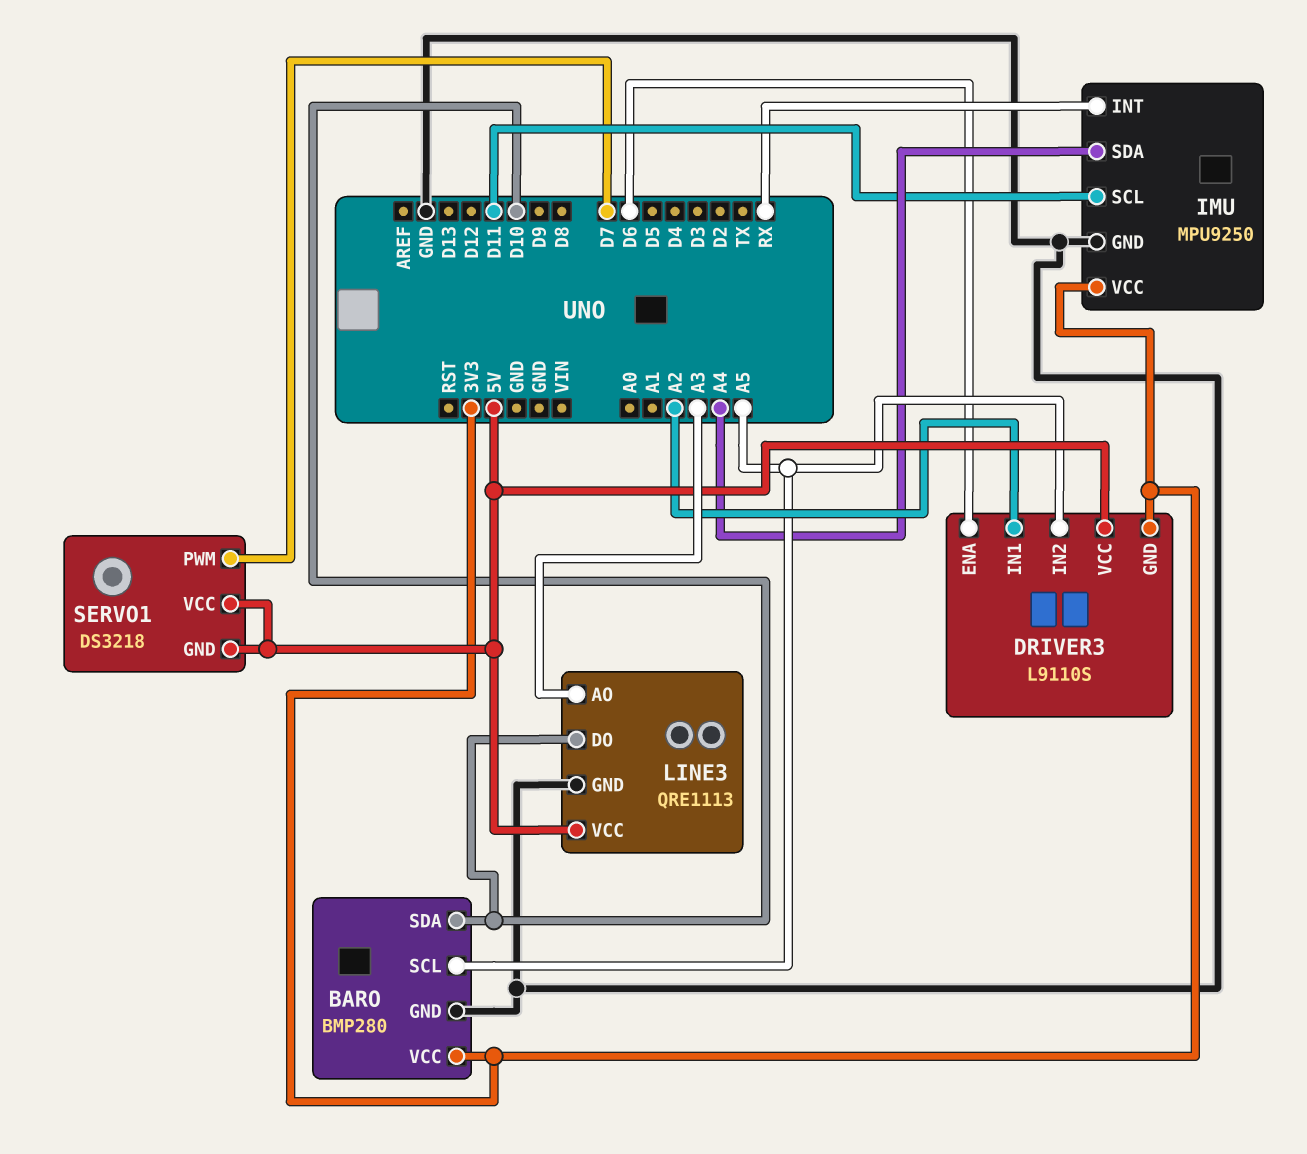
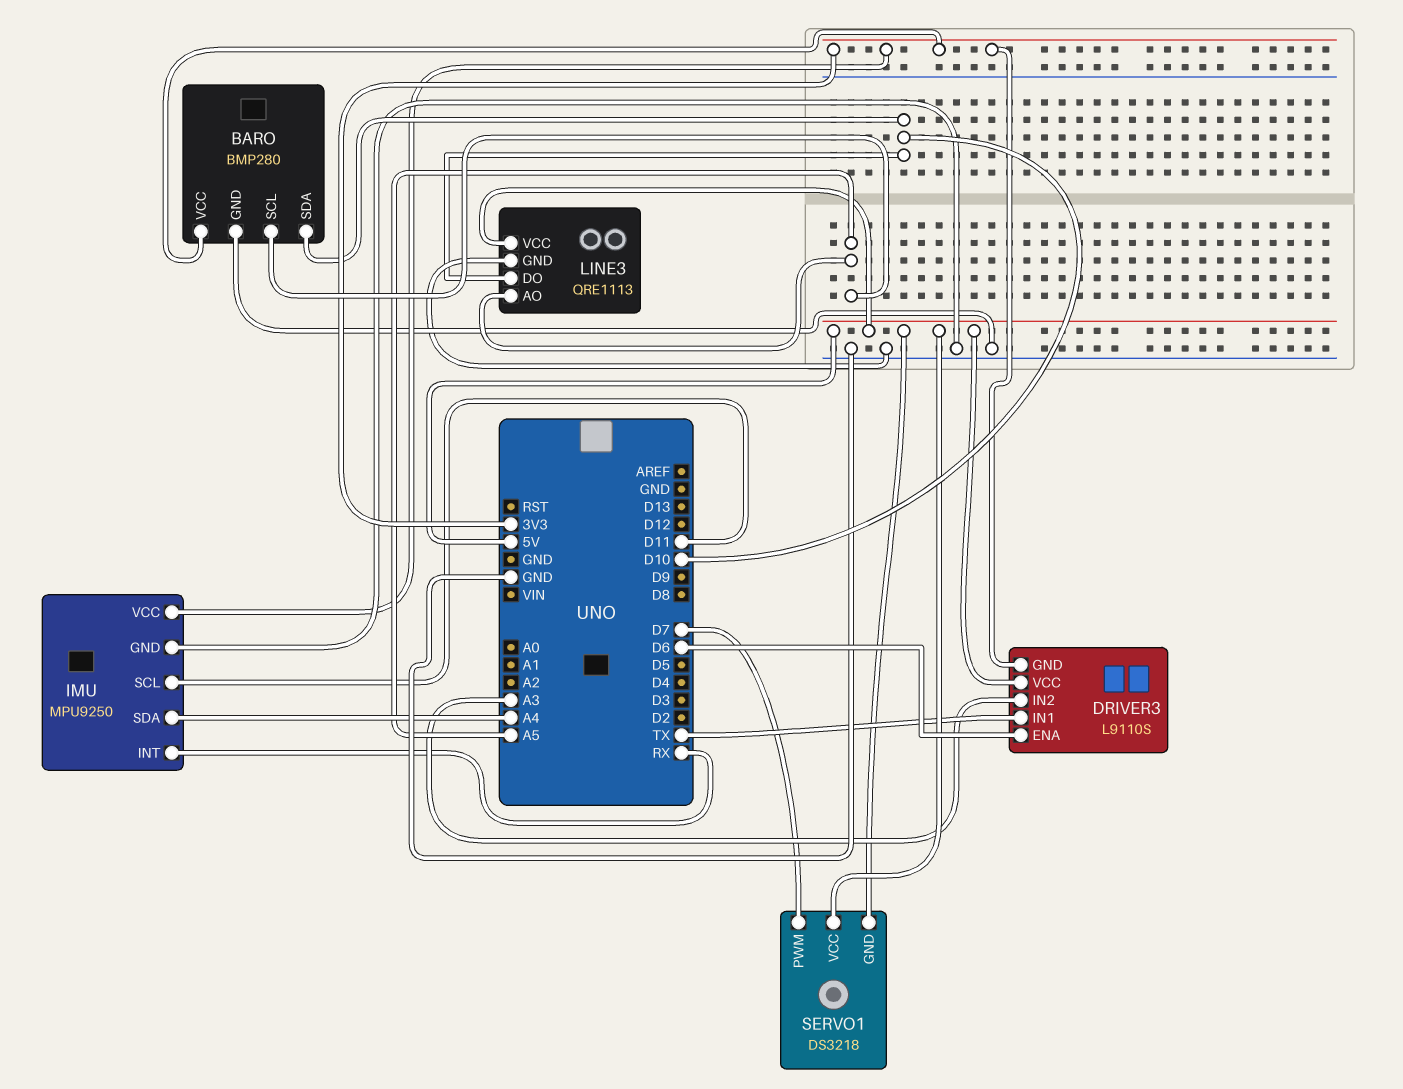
DRIVER3 pin IN1: A2 -> TX
DRIVER3 pin IN2: A5 -> A3
LINE3 pin AO: A3 -> A5

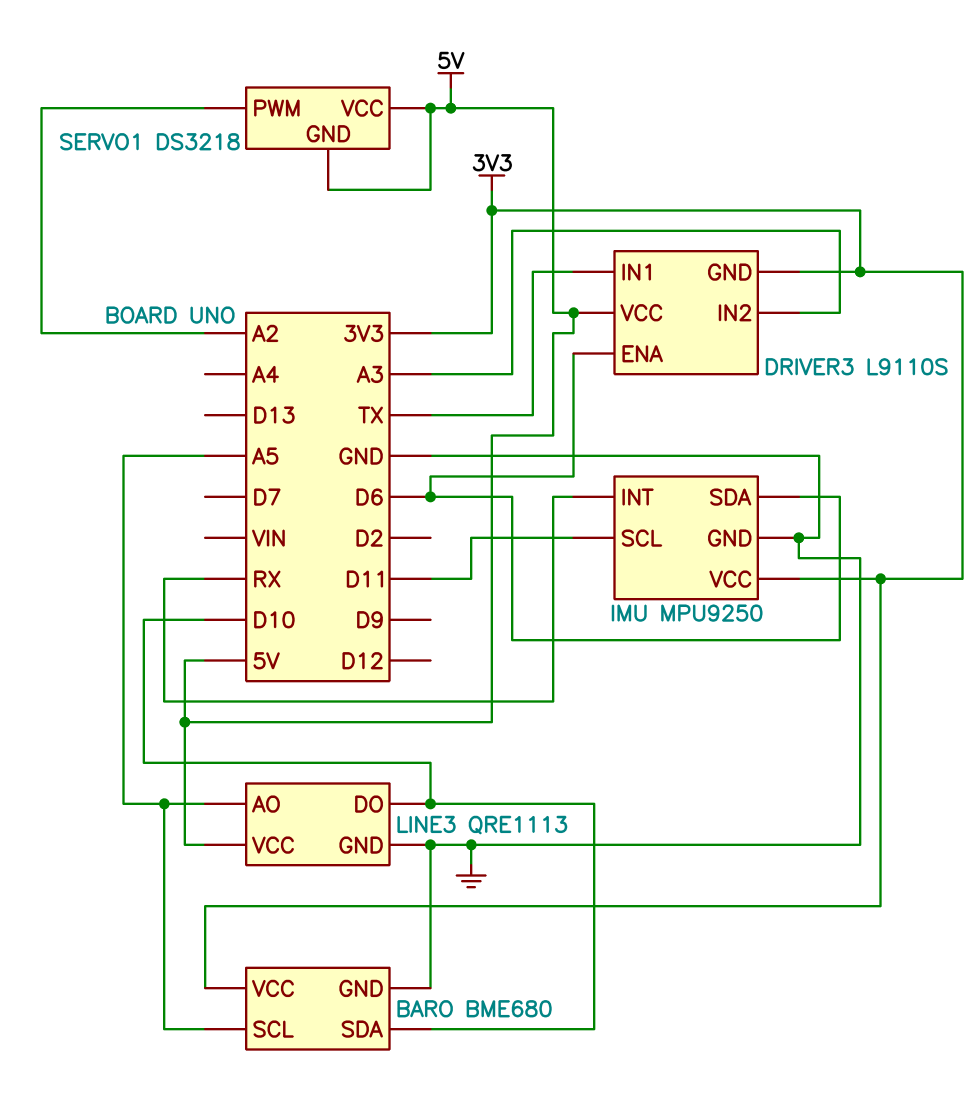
BARO: BMP280 -> BME680
IMU pin SDA: A4 -> D6
SERVO1 pin PWM: D7 -> A2

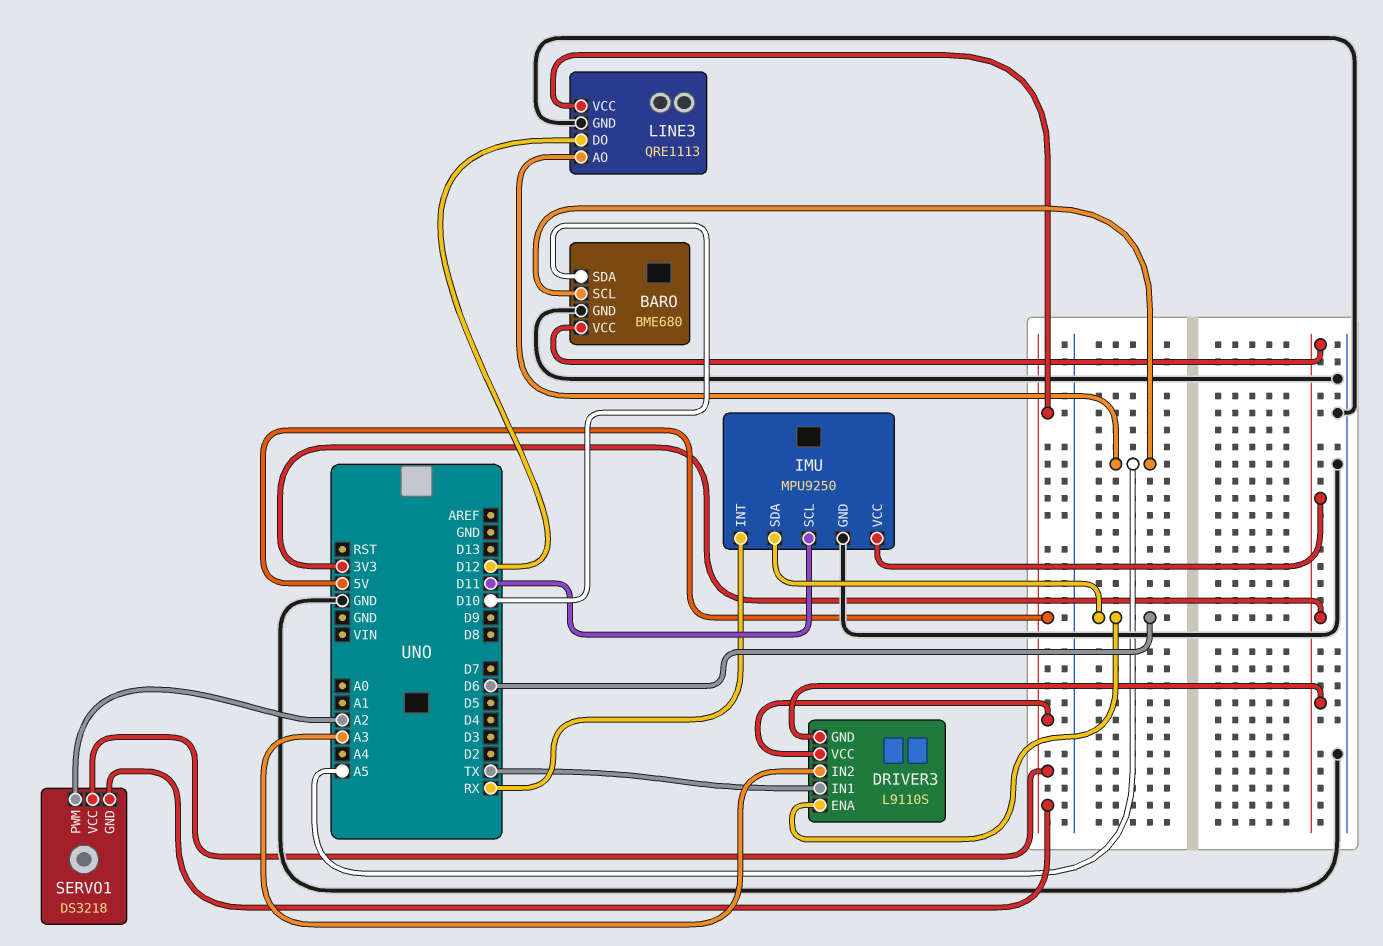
LINE3 pin DO: D10 -> D12

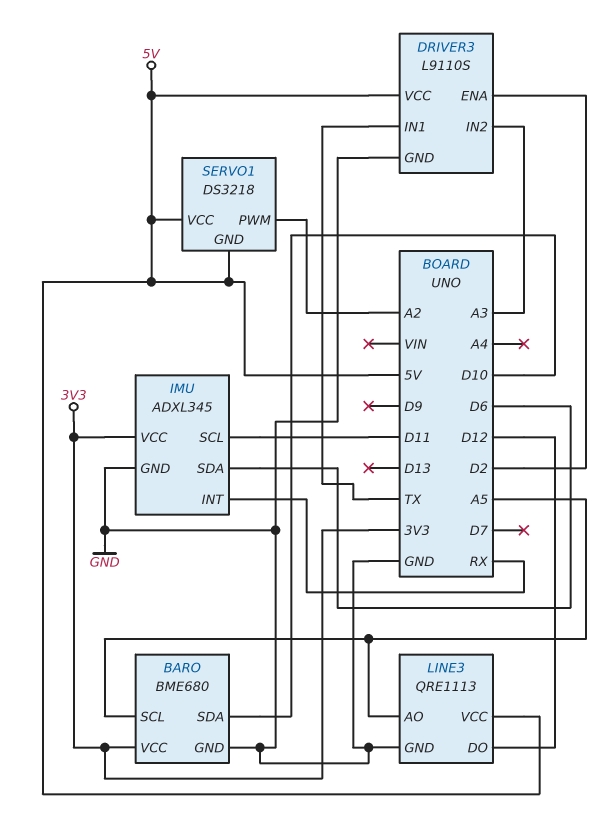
DRIVER3 pin ENA: D6 -> D2
DRIVER3 pin GND: 3V3 -> GND
IMU: MPU9250 -> ADXL345

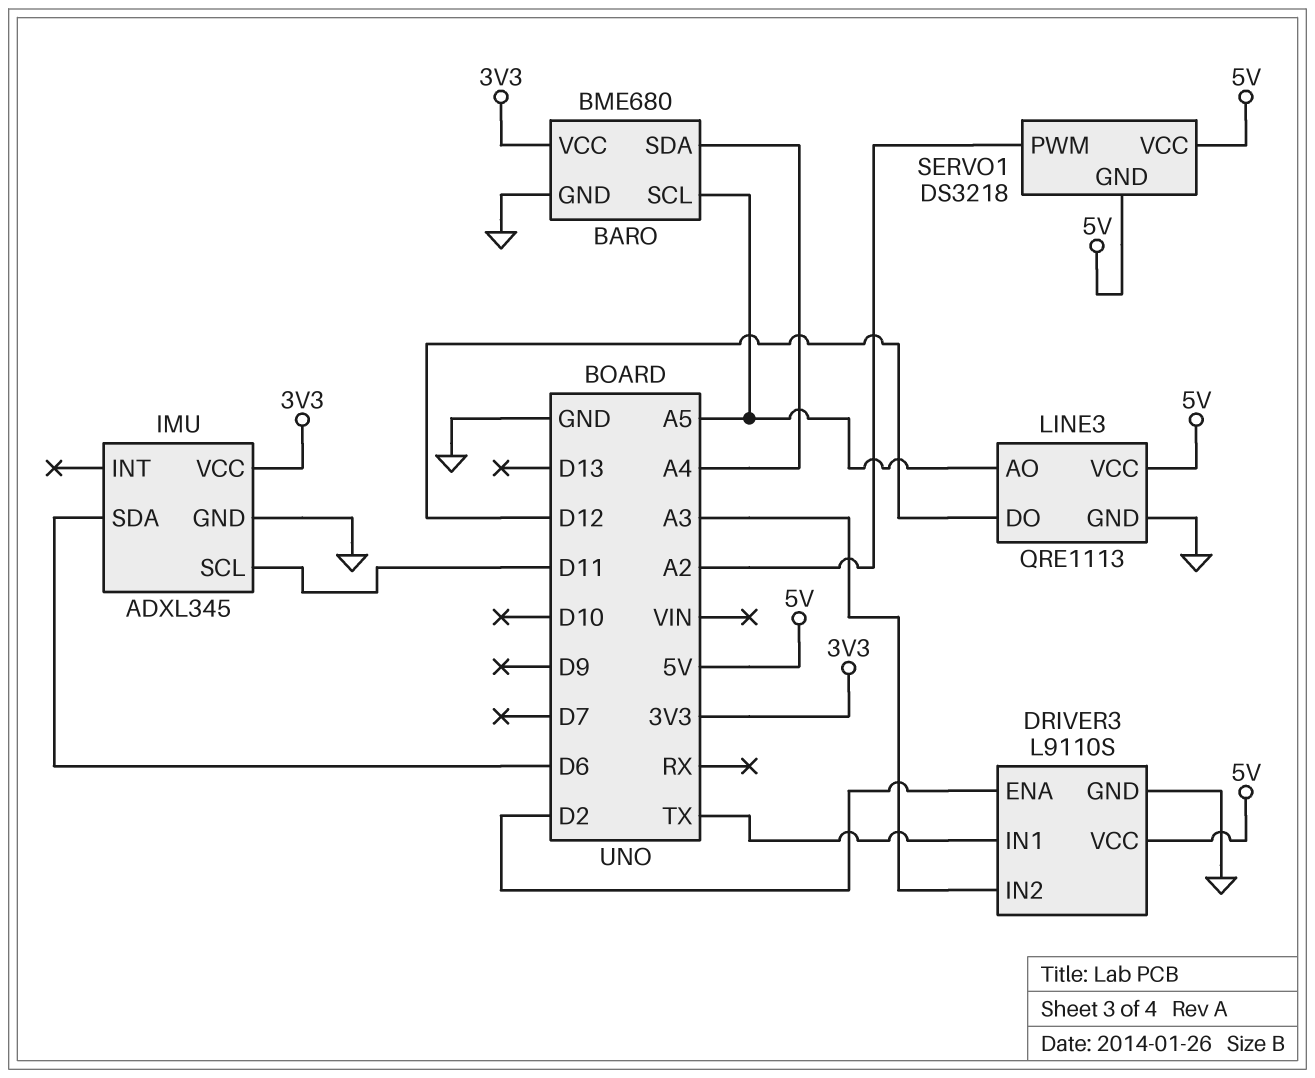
BARO pin SDA: D10 -> A4
IMU pin INT: RX -> none

